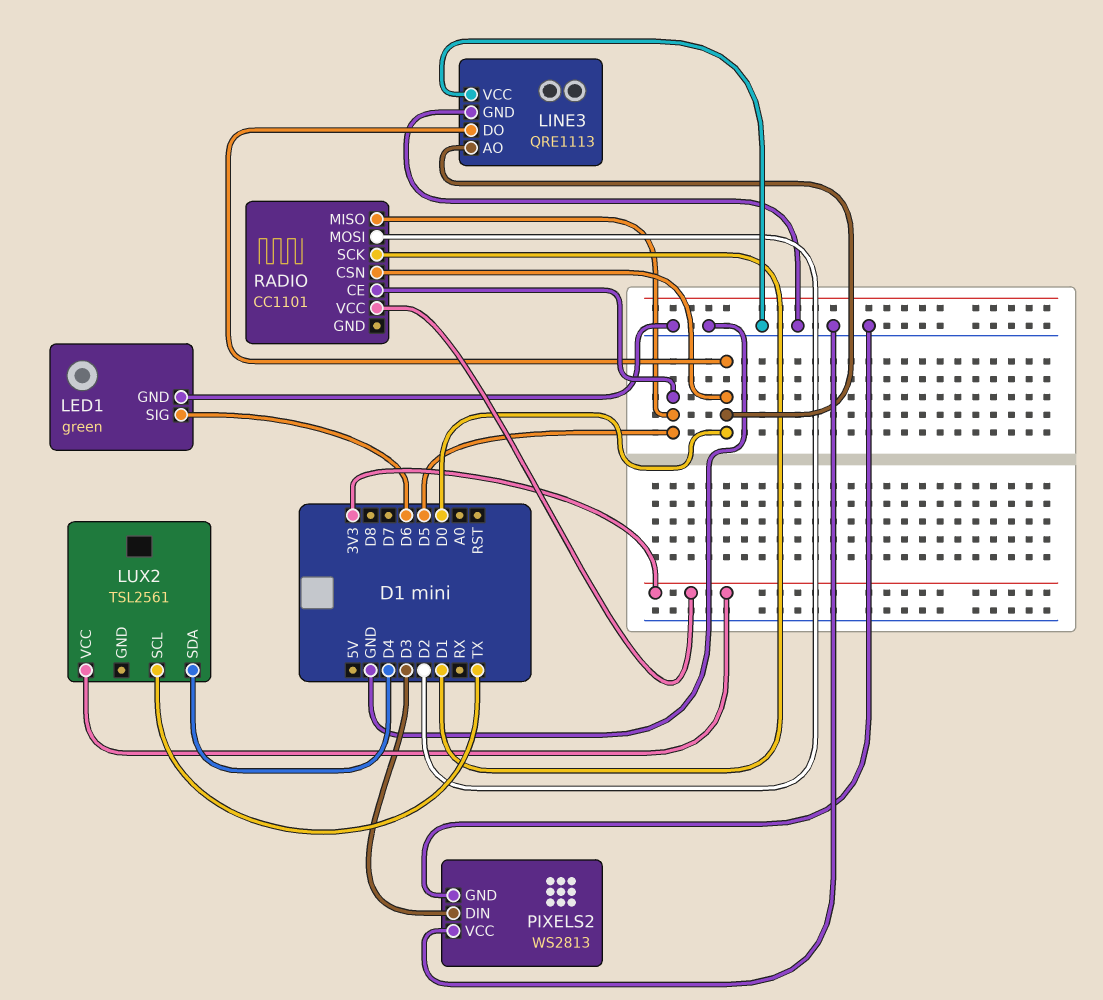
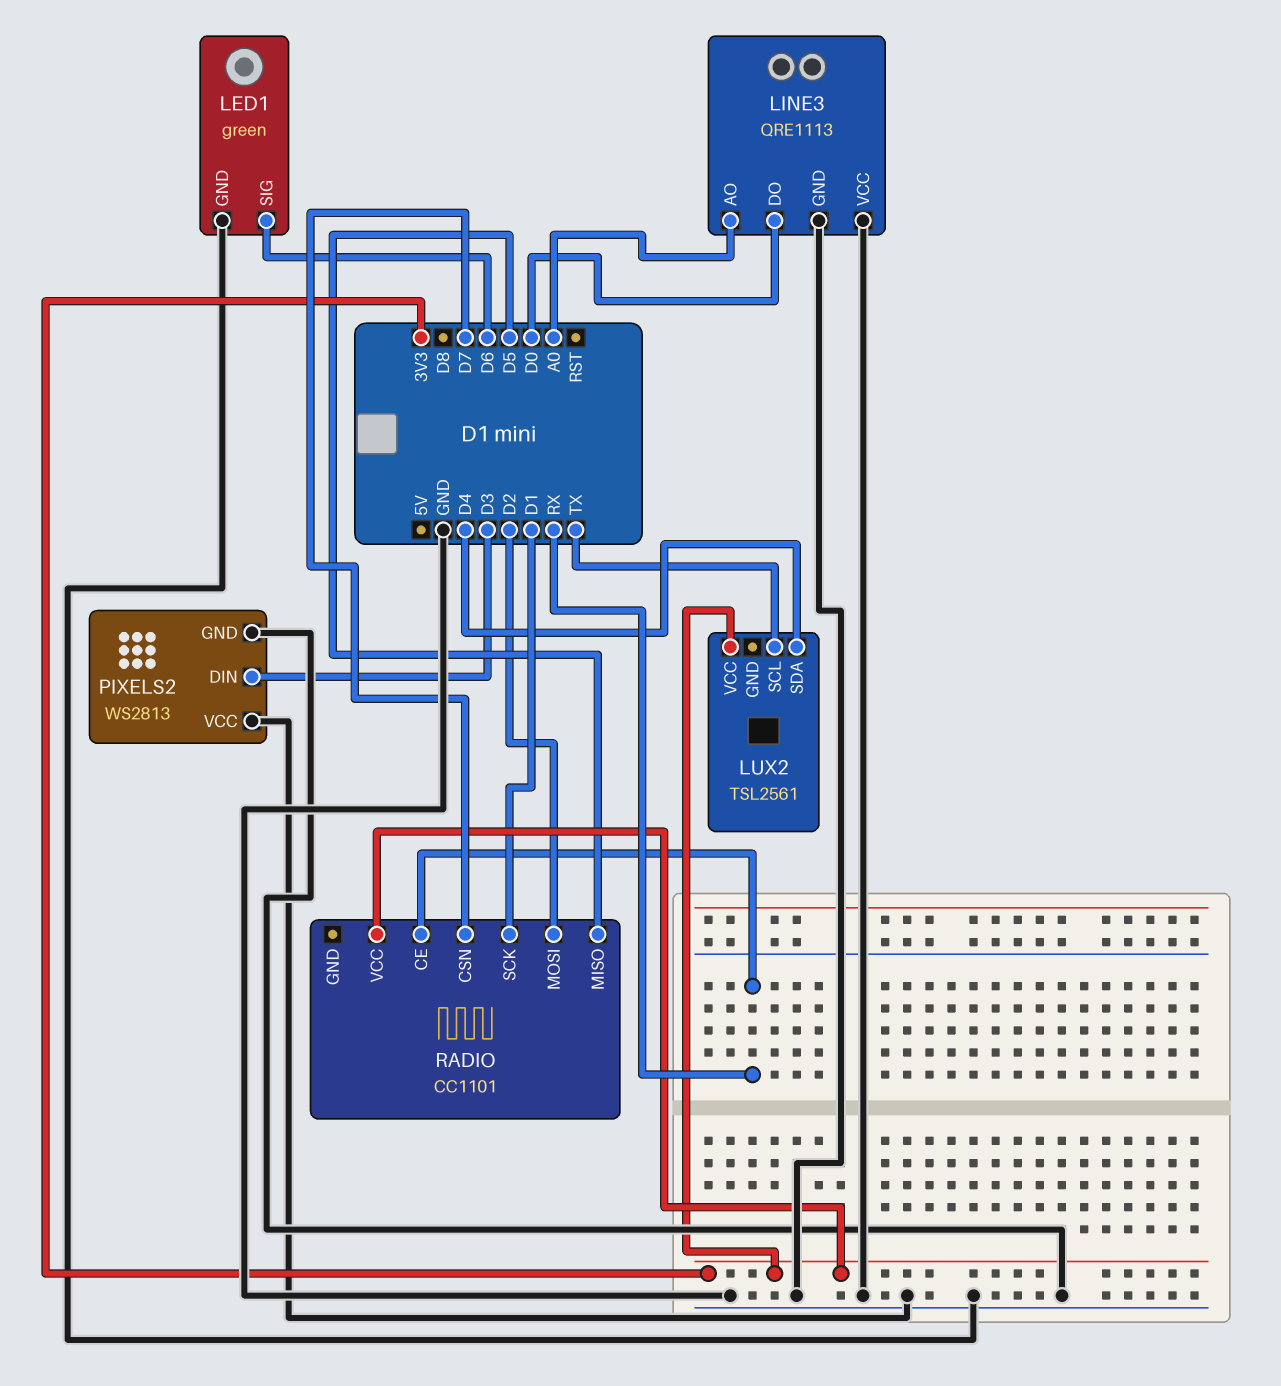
LINE3 pin AO: D0 -> A0
RADIO pin CE: D5 -> RX
RADIO pin CSN: D0 -> D7

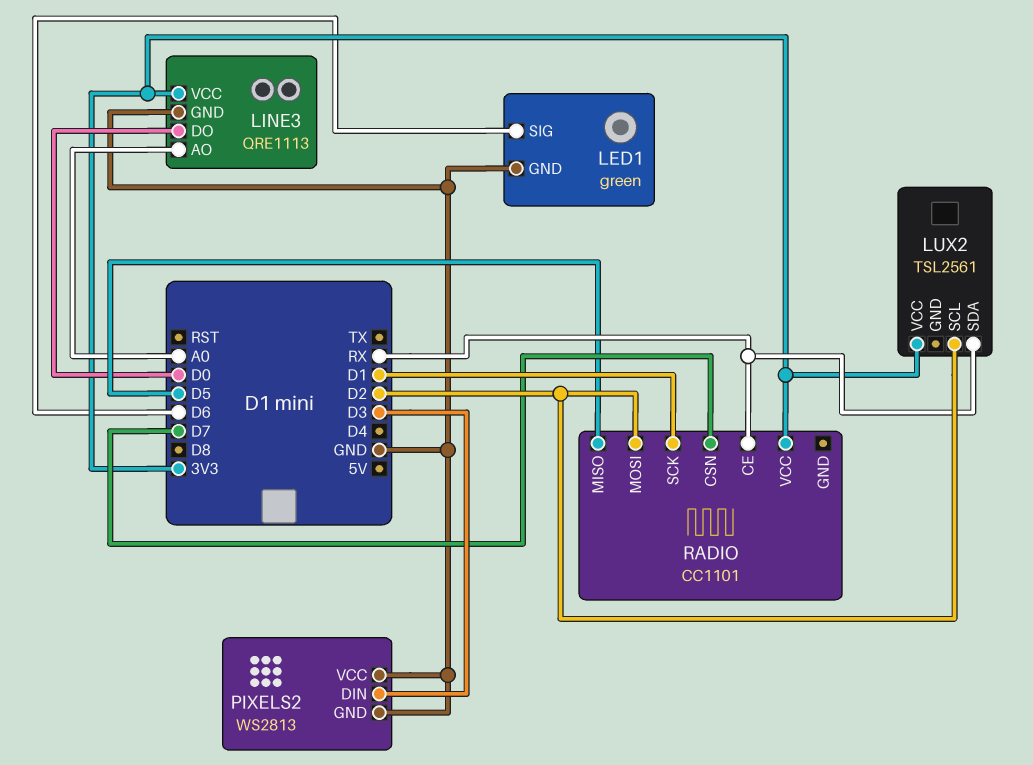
LINE3 pin VCC: GND -> 3V3
LUX2 pin SCL: TX -> D2
LUX2 pin SDA: D4 -> RX

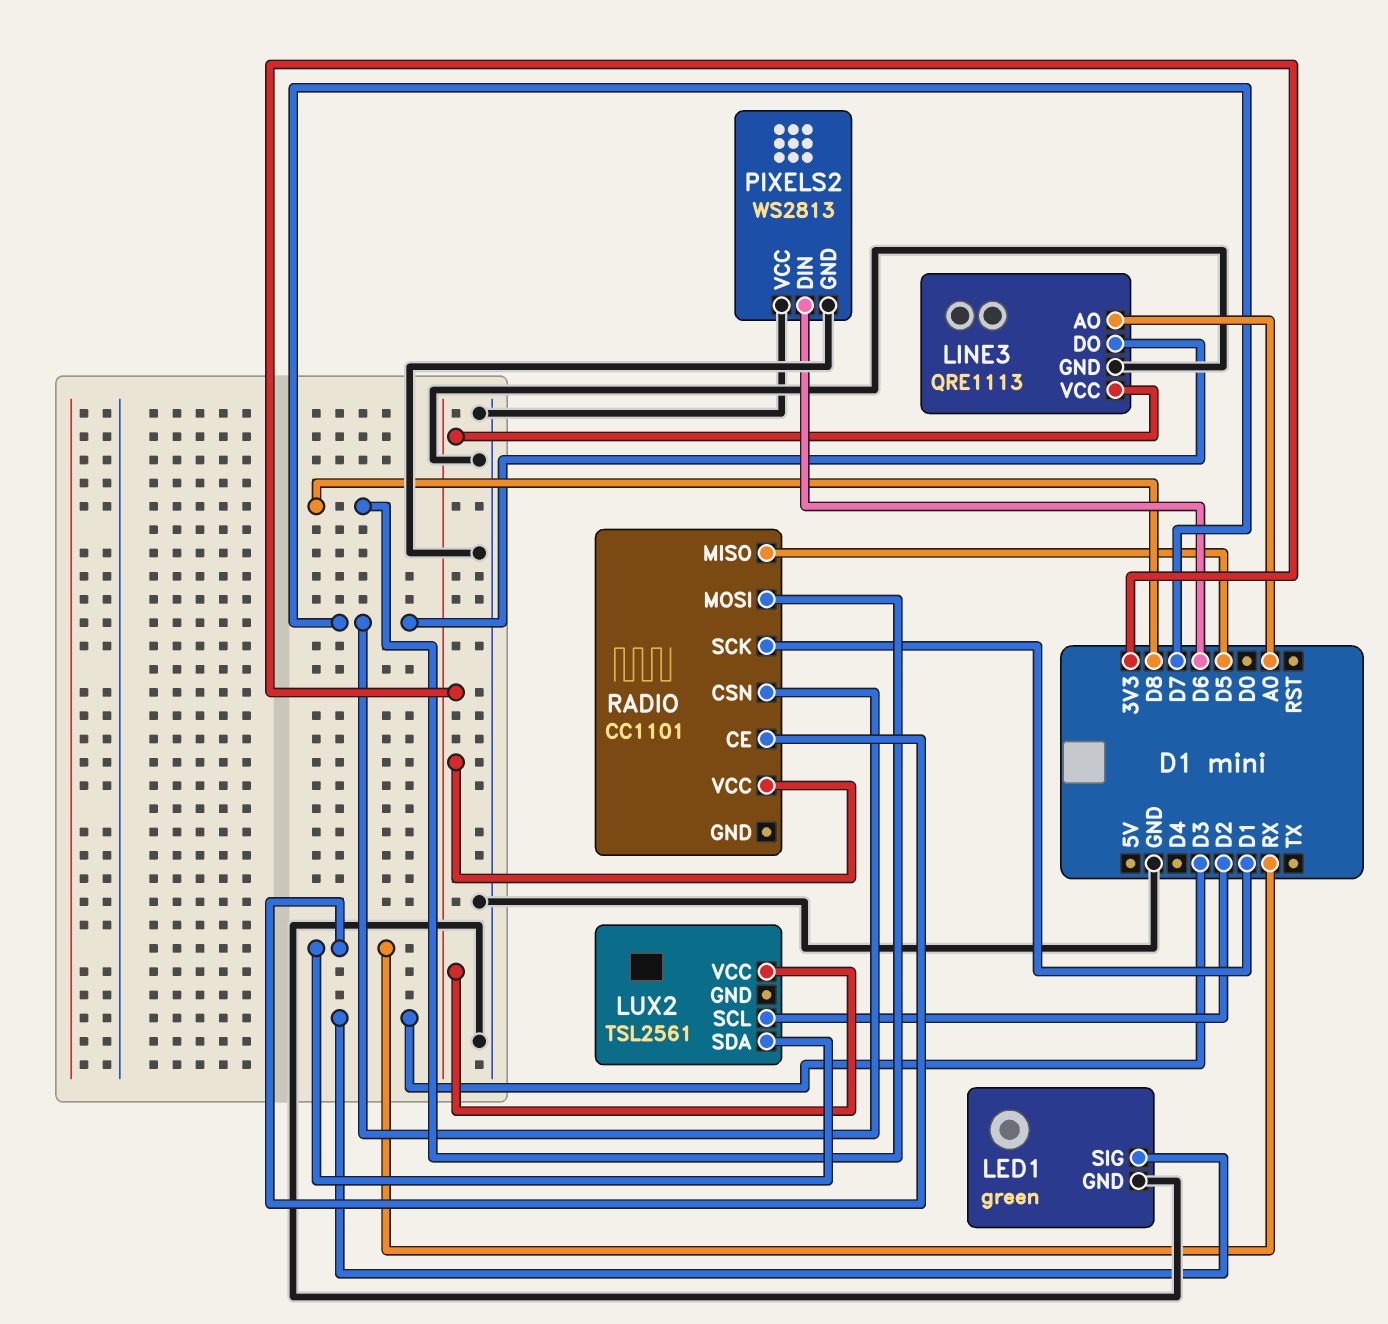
LED1 pin SIG: D6 -> D3
LINE3 pin DO: D0 -> D7
PIXELS2 pin DIN: D3 -> D6
RADIO pin MOSI: D2 -> D8

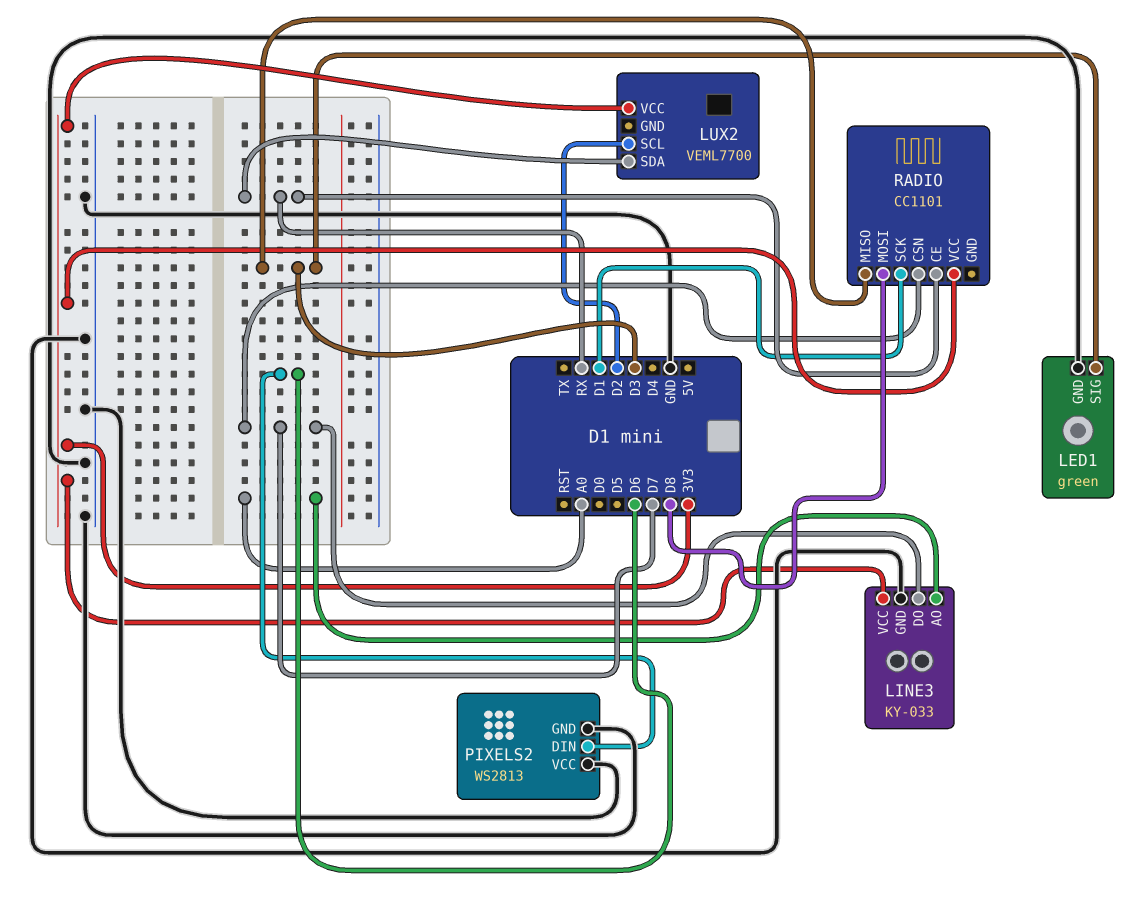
LINE3: QRE1113 -> KY-033
LUX2: TSL2561 -> VEML7700
RADIO pin MISO: D5 -> D3

